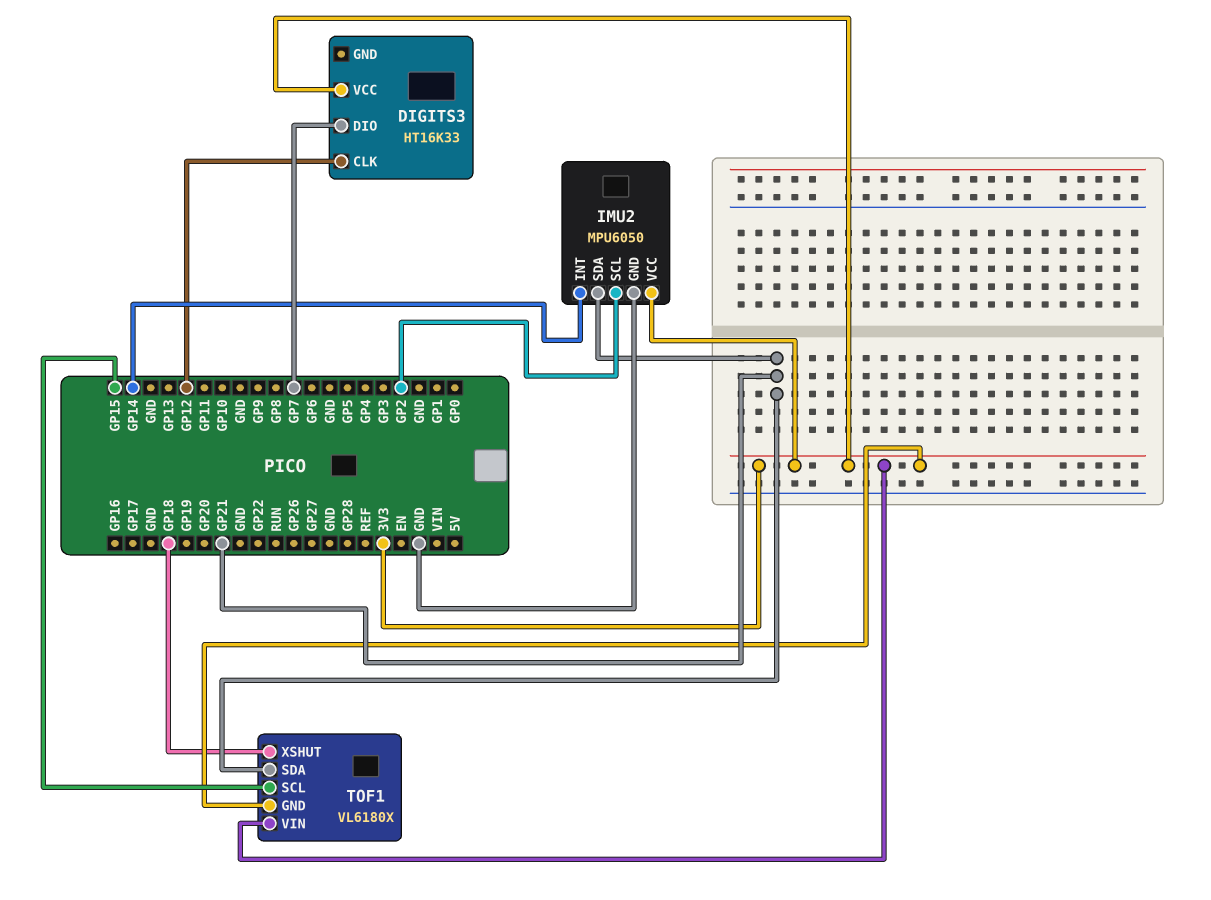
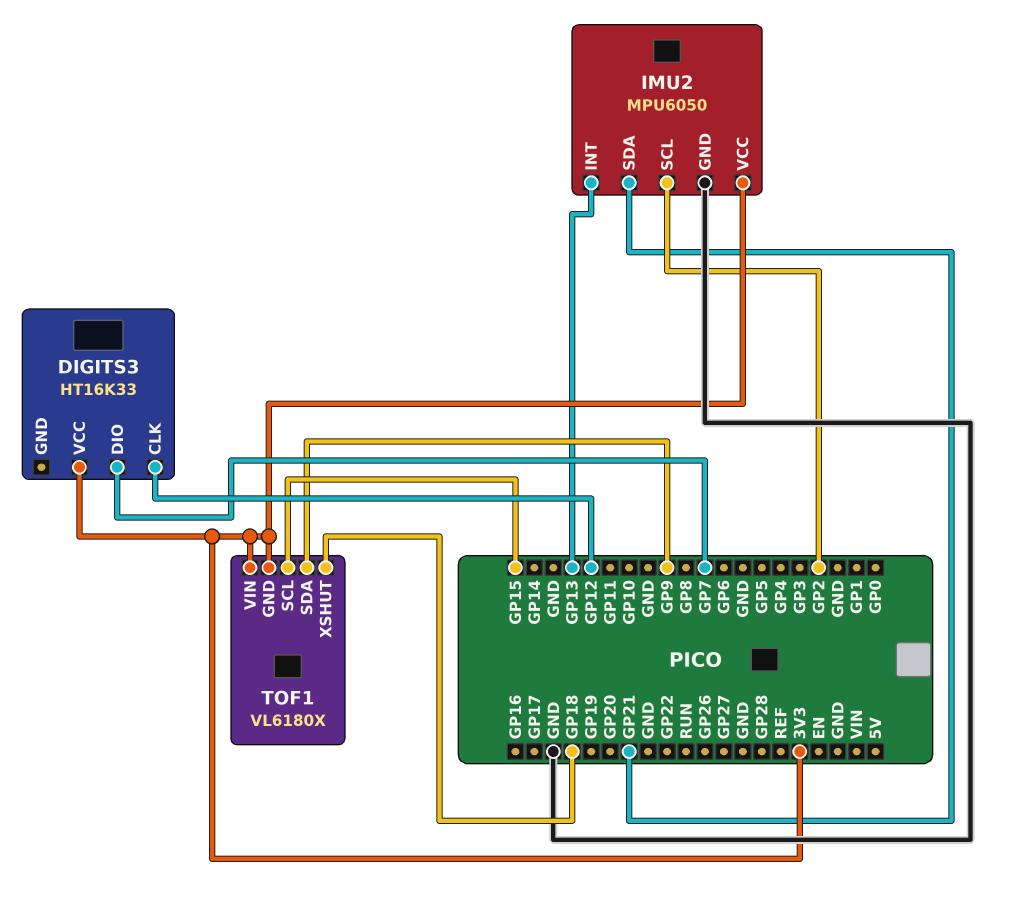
IMU2 pin INT: GP14 -> GP13
TOF1 pin SDA: GP21 -> GP9

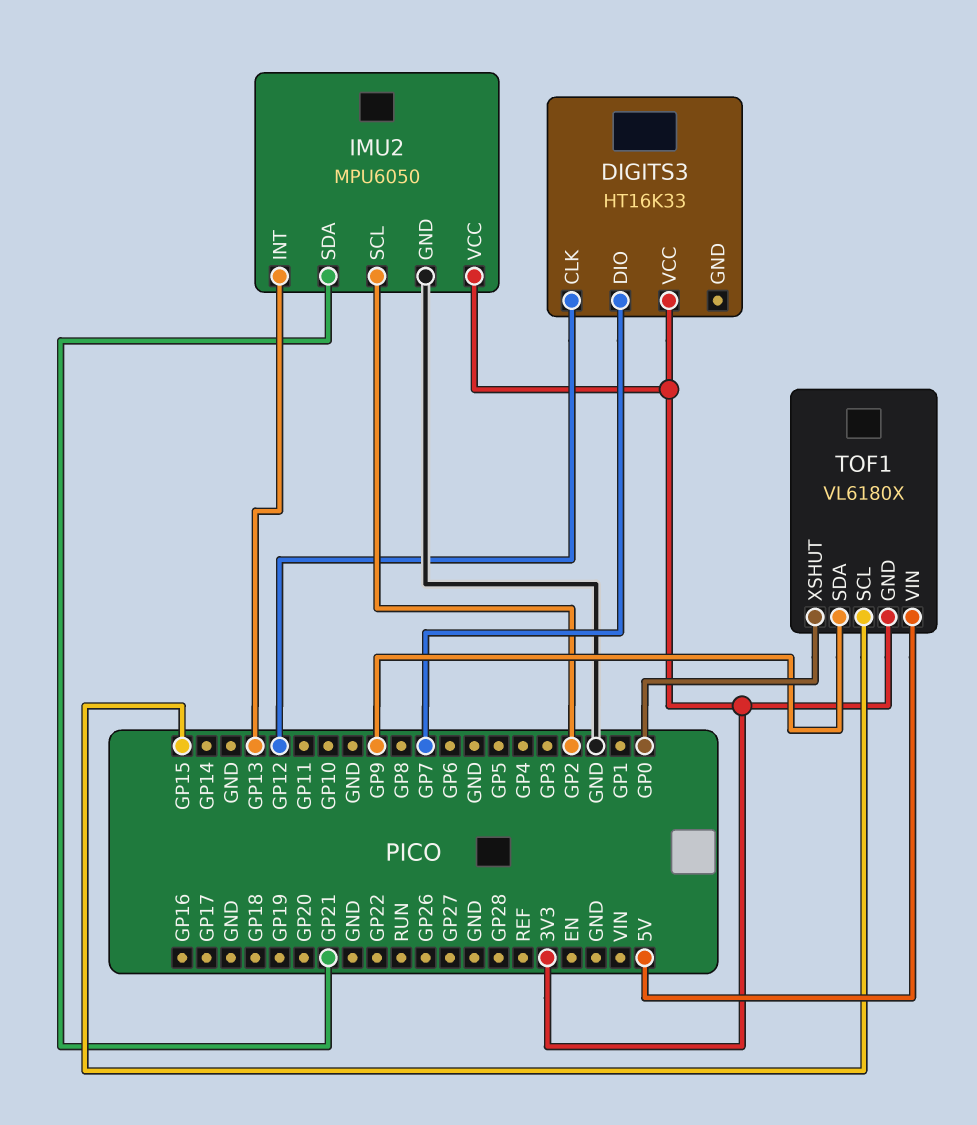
TOF1 pin VIN: 3V3 -> 5V
TOF1 pin XSHUT: GP18 -> GP0

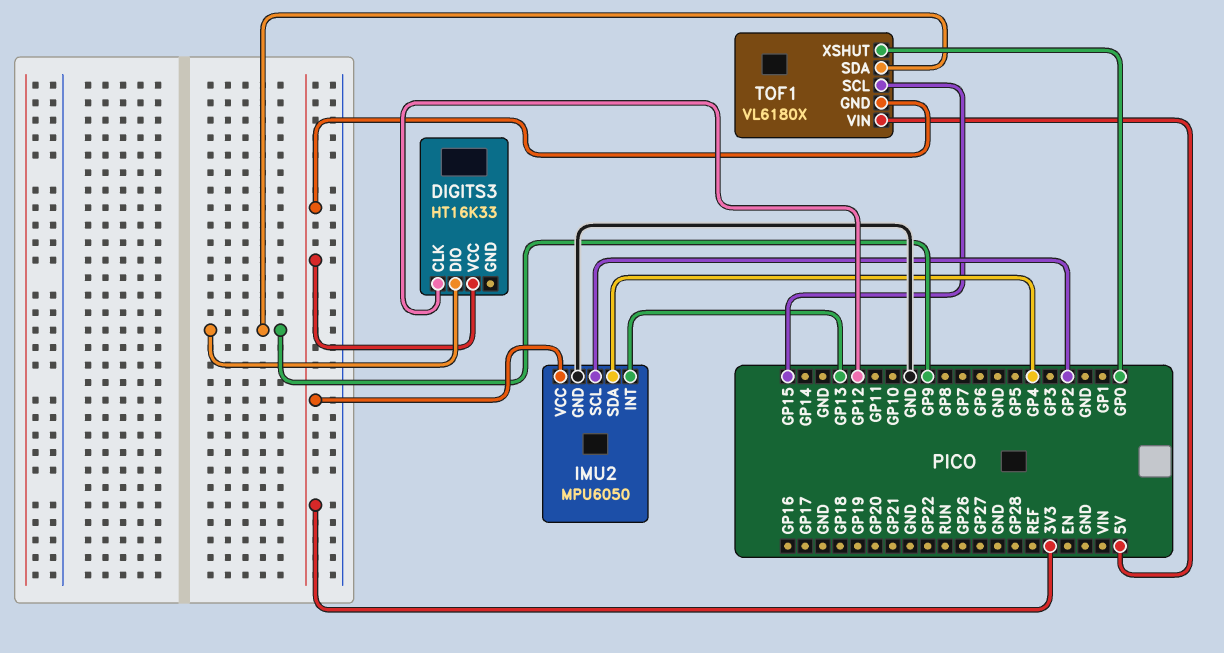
DIGITS3 pin DIO: GP7 -> GP9
IMU2 pin SDA: GP21 -> GP4

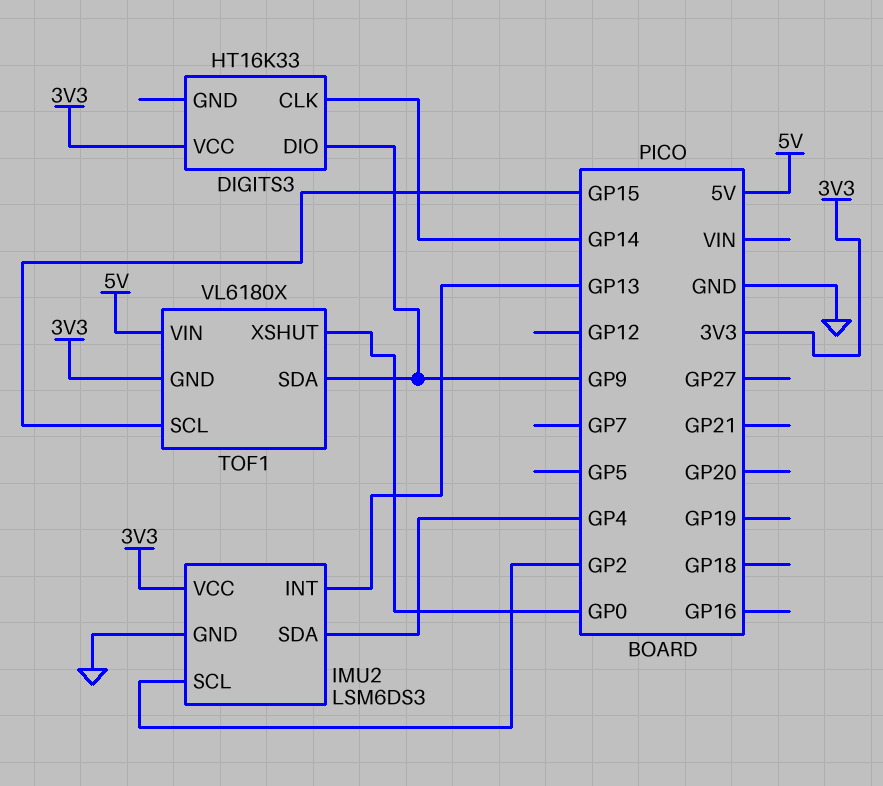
DIGITS3 pin CLK: GP12 -> GP14
IMU2: MPU6050 -> LSM6DS3

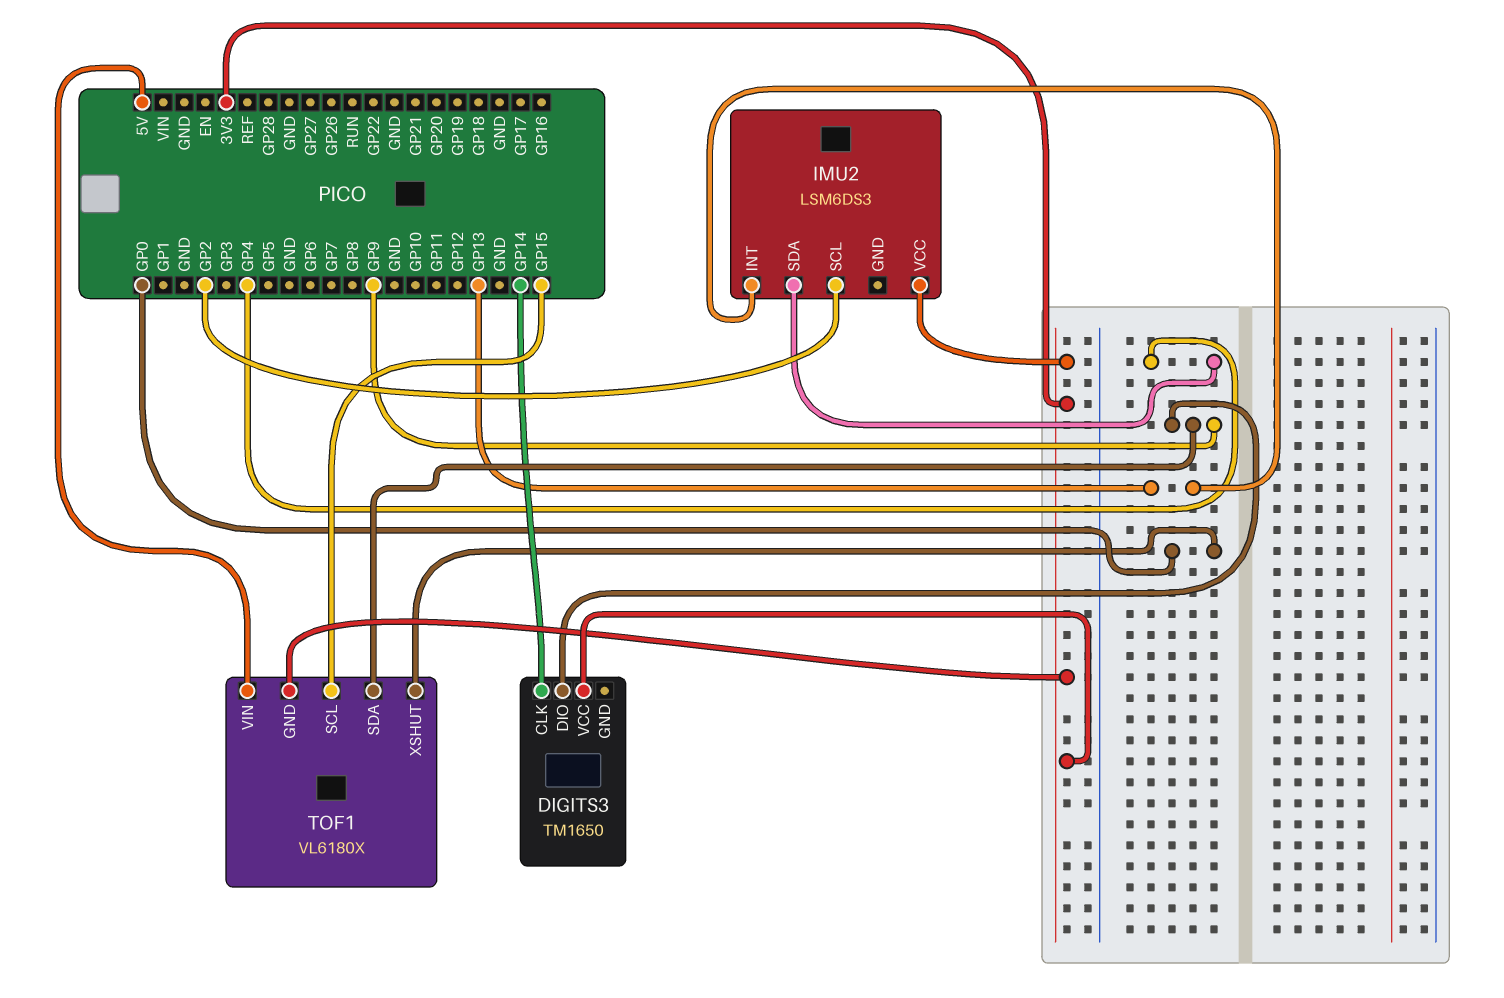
DIGITS3: HT16K33 -> TM1650
IMU2 pin GND: GND -> none

